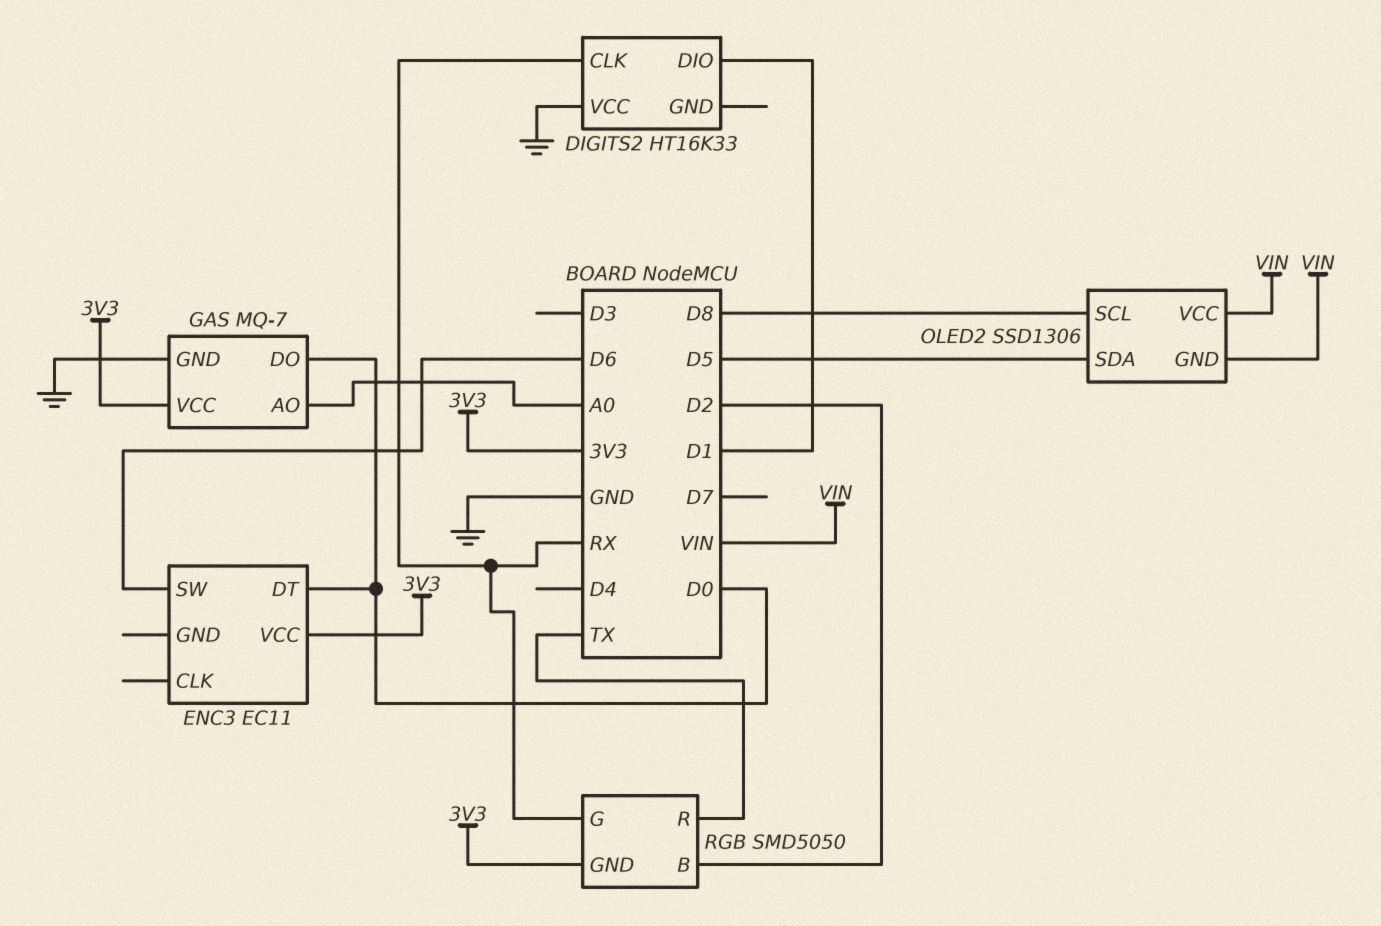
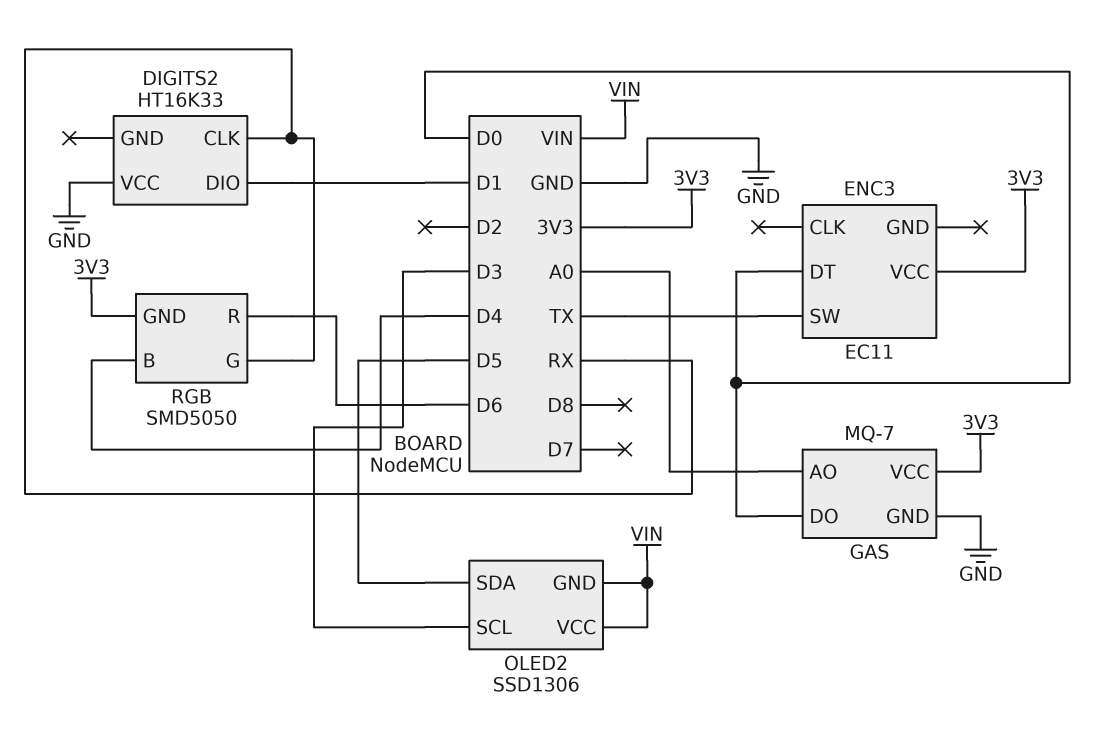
ENC3 pin SW: D6 -> TX
OLED2 pin SCL: D8 -> D3
RGB pin B: D2 -> D4
RGB pin R: TX -> D6

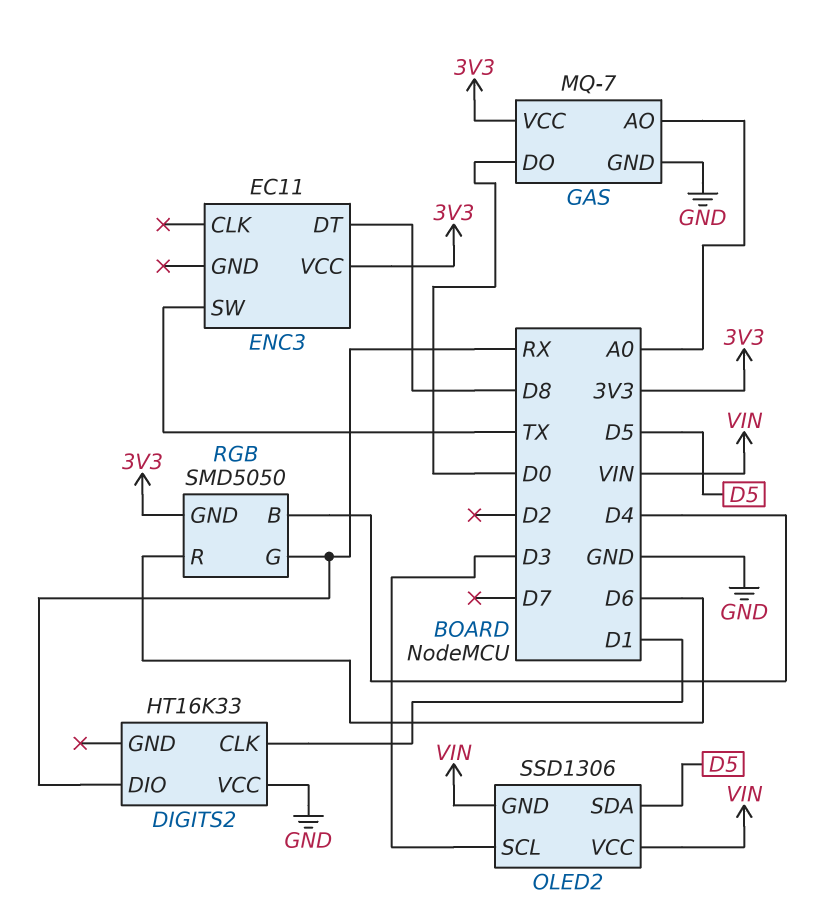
DIGITS2 pin CLK: RX -> D1
DIGITS2 pin DIO: D1 -> RX
ENC3 pin DT: D0 -> D8

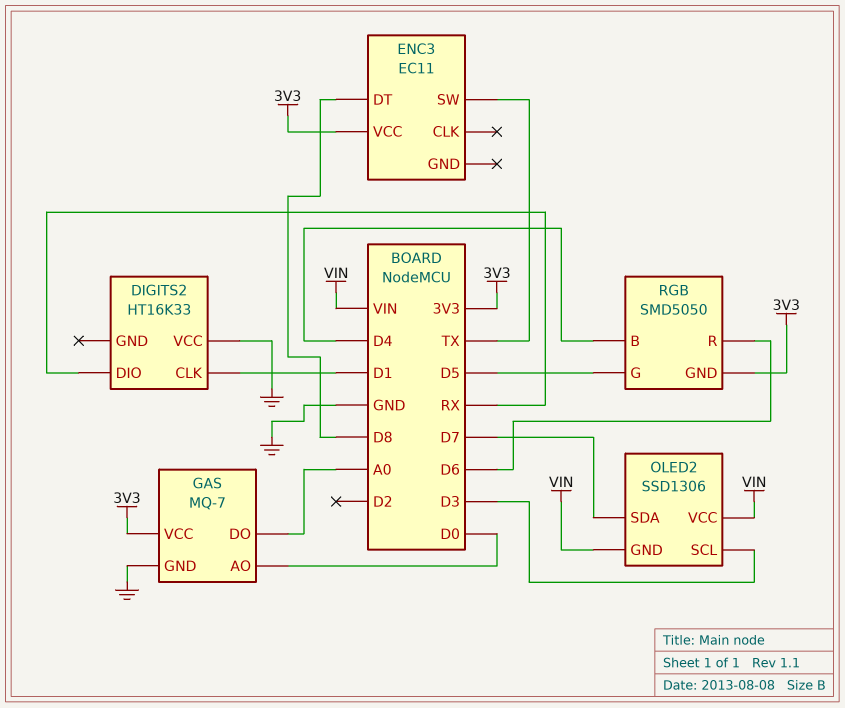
GAS pin AO: A0 -> D0
GAS pin DO: D0 -> A0
OLED2 pin SDA: D5 -> D7
RGB pin G: RX -> D5

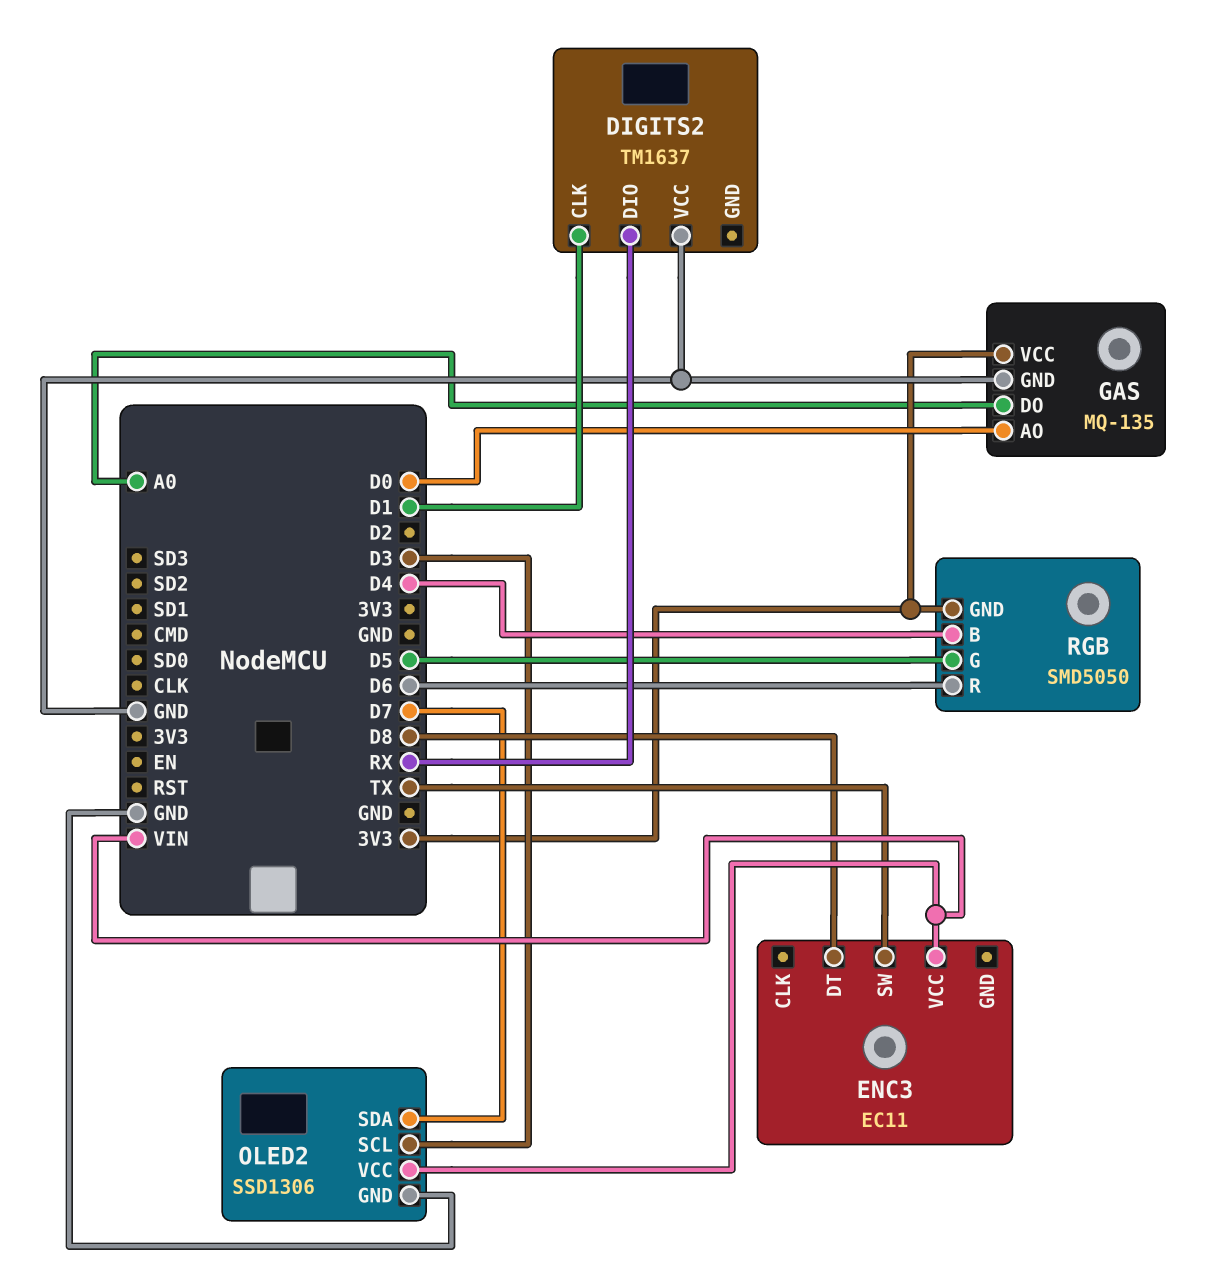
DIGITS2: HT16K33 -> TM1637
ENC3 pin VCC: 3V3 -> VIN
GAS: MQ-7 -> MQ-135
OLED2 pin GND: VIN -> GND

